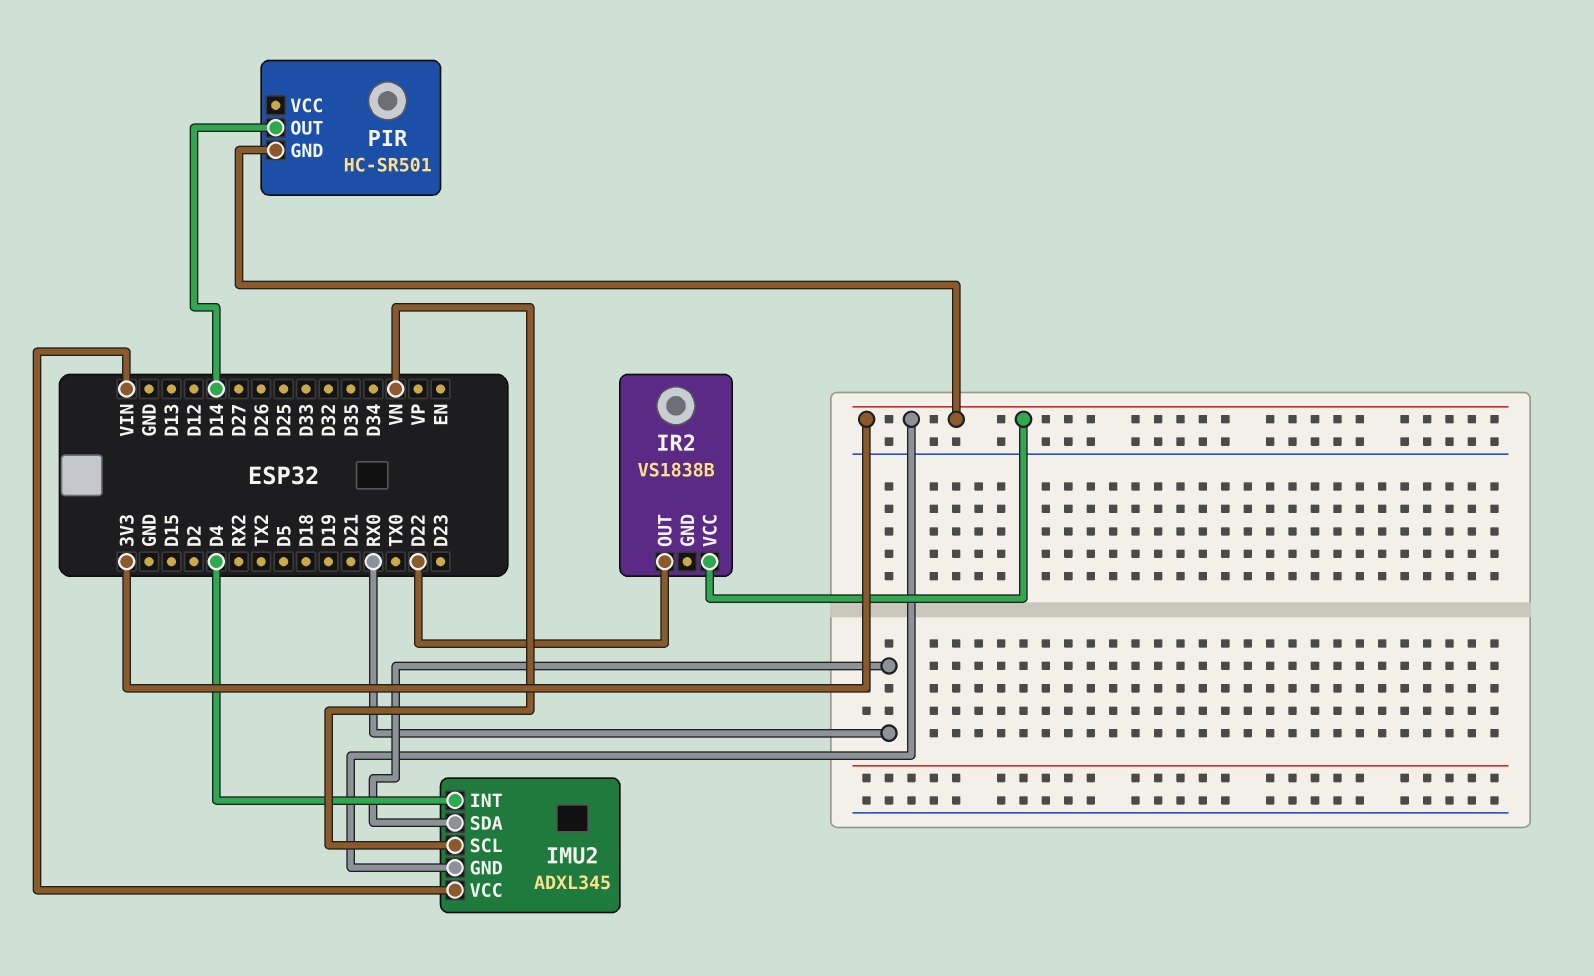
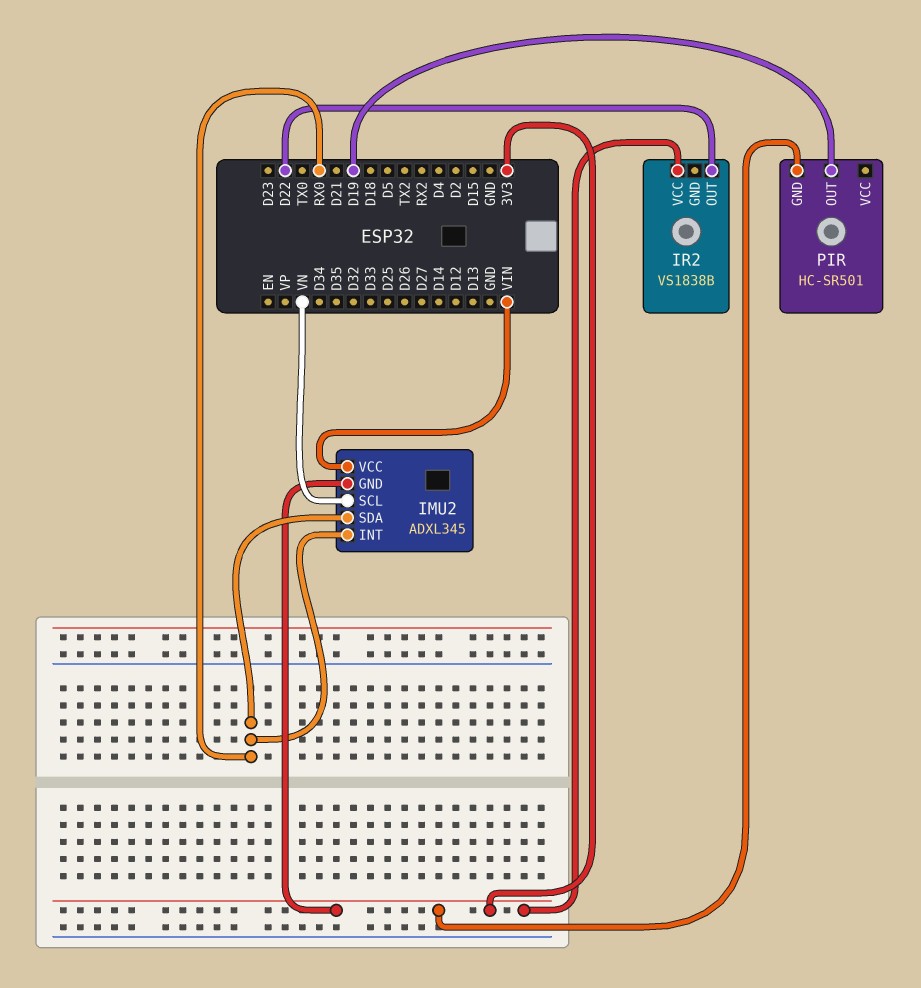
IMU2 pin INT: D4 -> RX0
PIR pin OUT: D14 -> D19

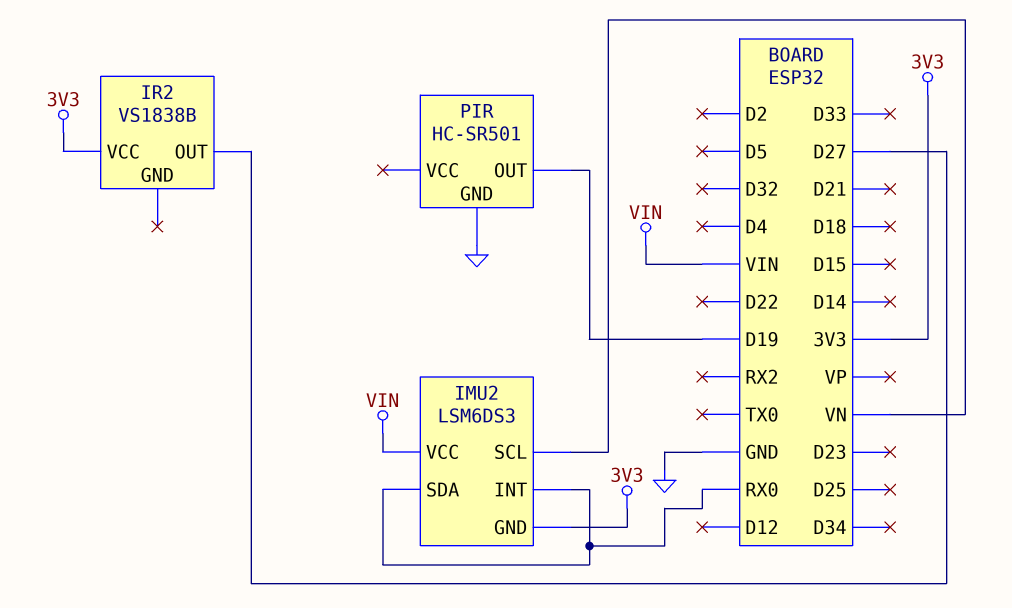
IMU2: ADXL345 -> LSM6DS3
IR2 pin OUT: D22 -> D27
PIR pin GND: 3V3 -> GND

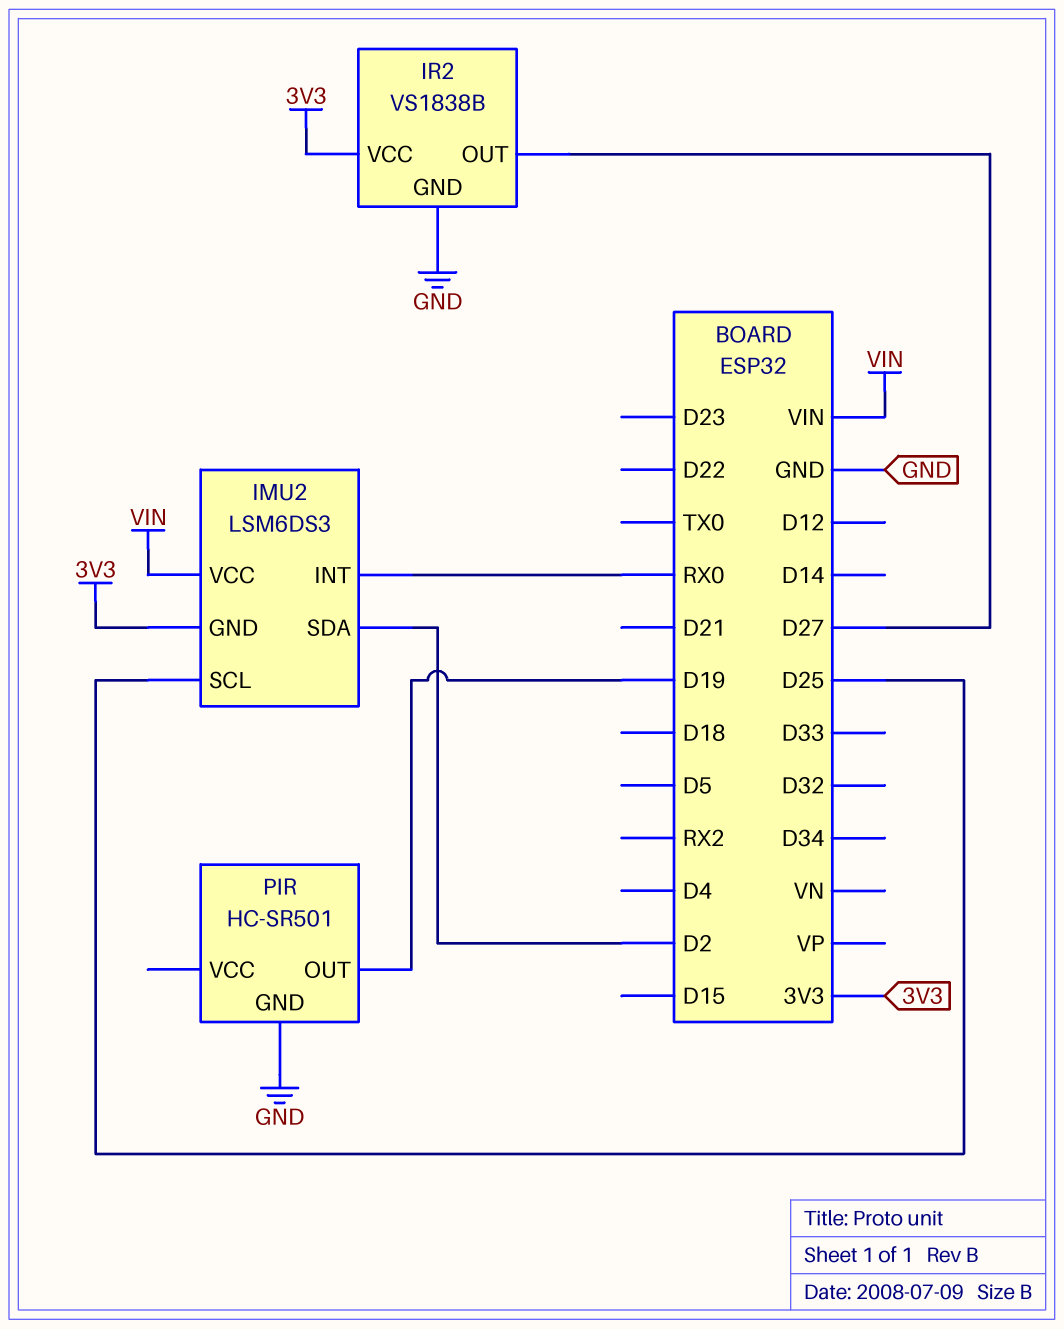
IMU2 pin SCL: VN -> D25
IMU2 pin SDA: RX0 -> D2
IR2 pin GND: none -> GND

